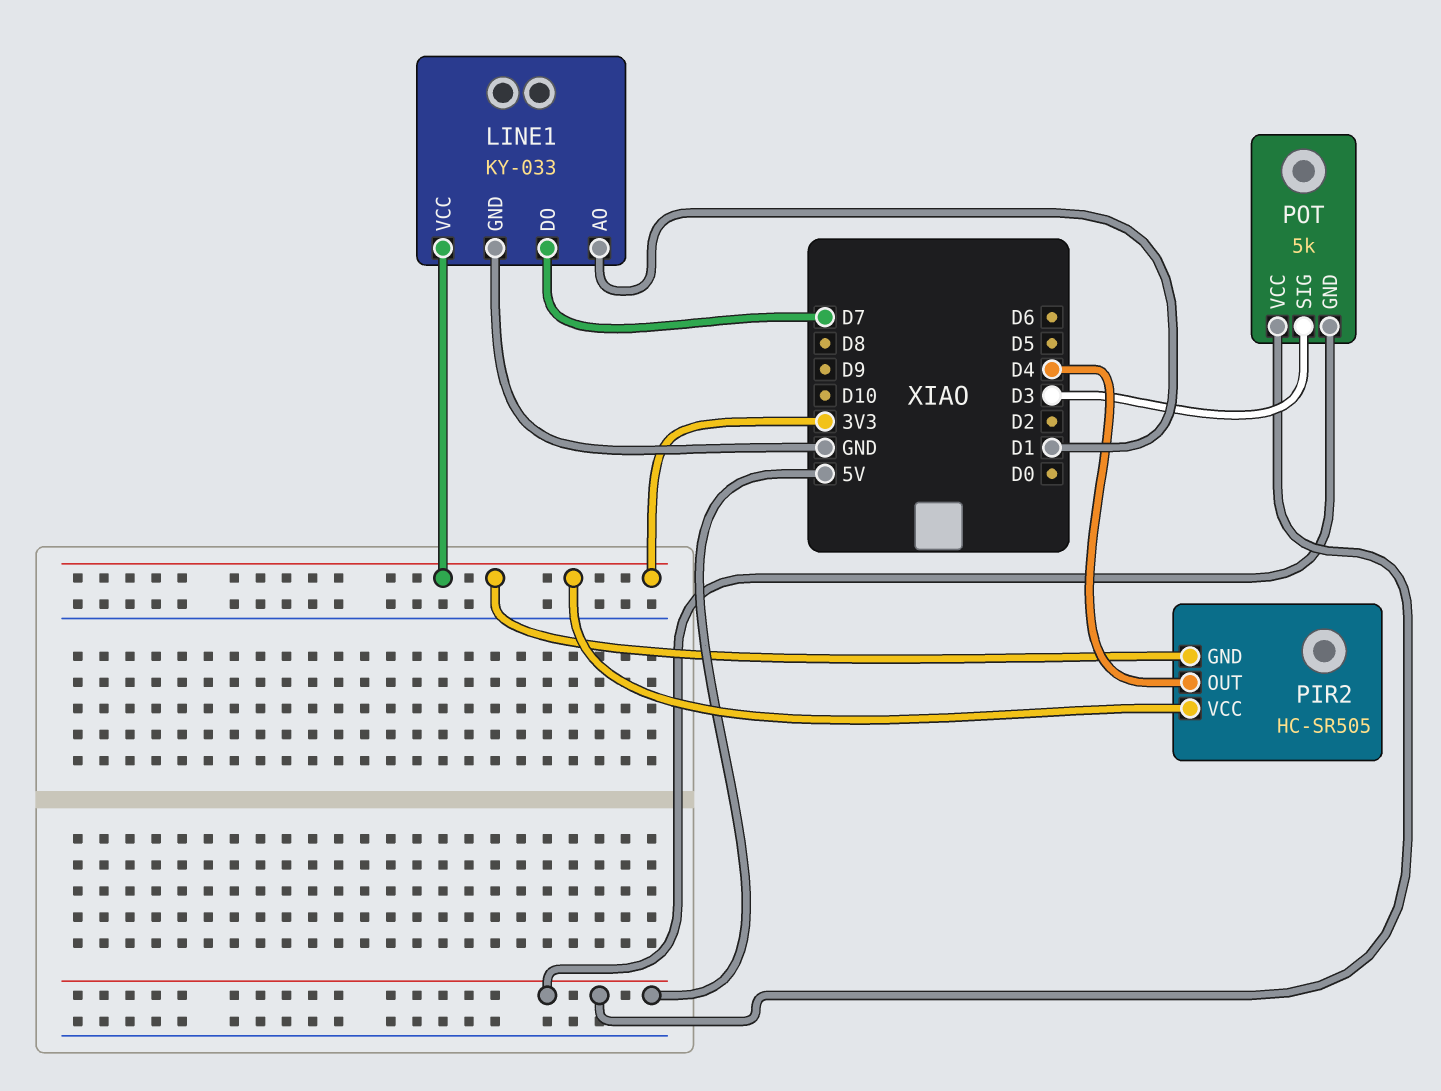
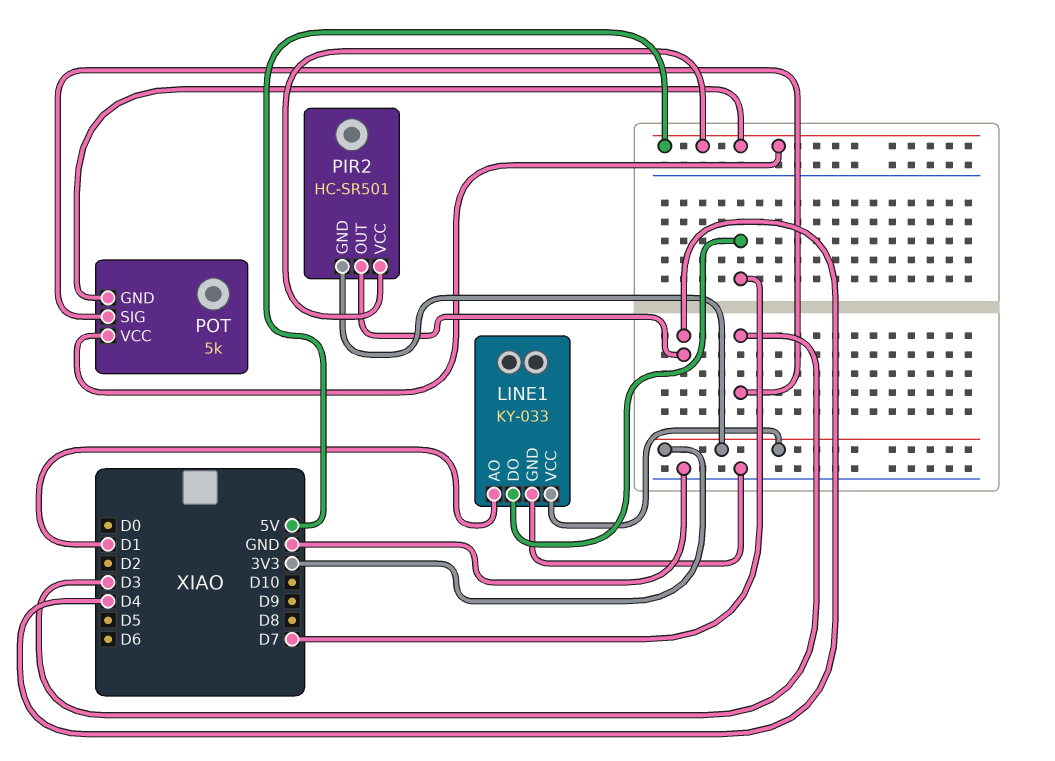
PIR2: HC-SR505 -> HC-SR501
PIR2 pin VCC: 3V3 -> 5V

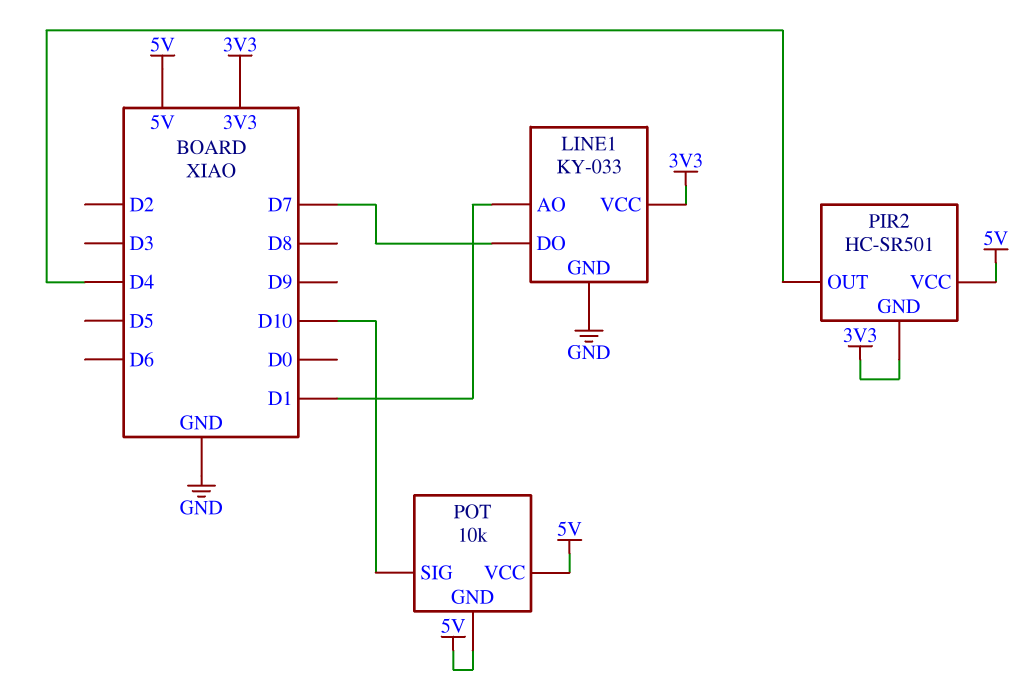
POT: 5k -> 10k
POT pin SIG: D3 -> D10

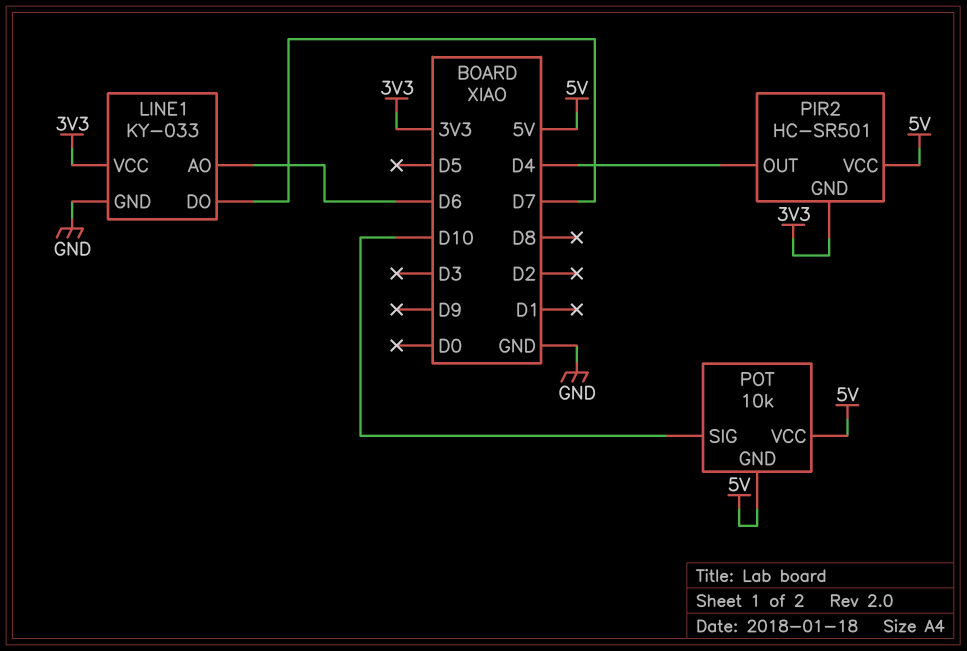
LINE1 pin AO: D1 -> D6

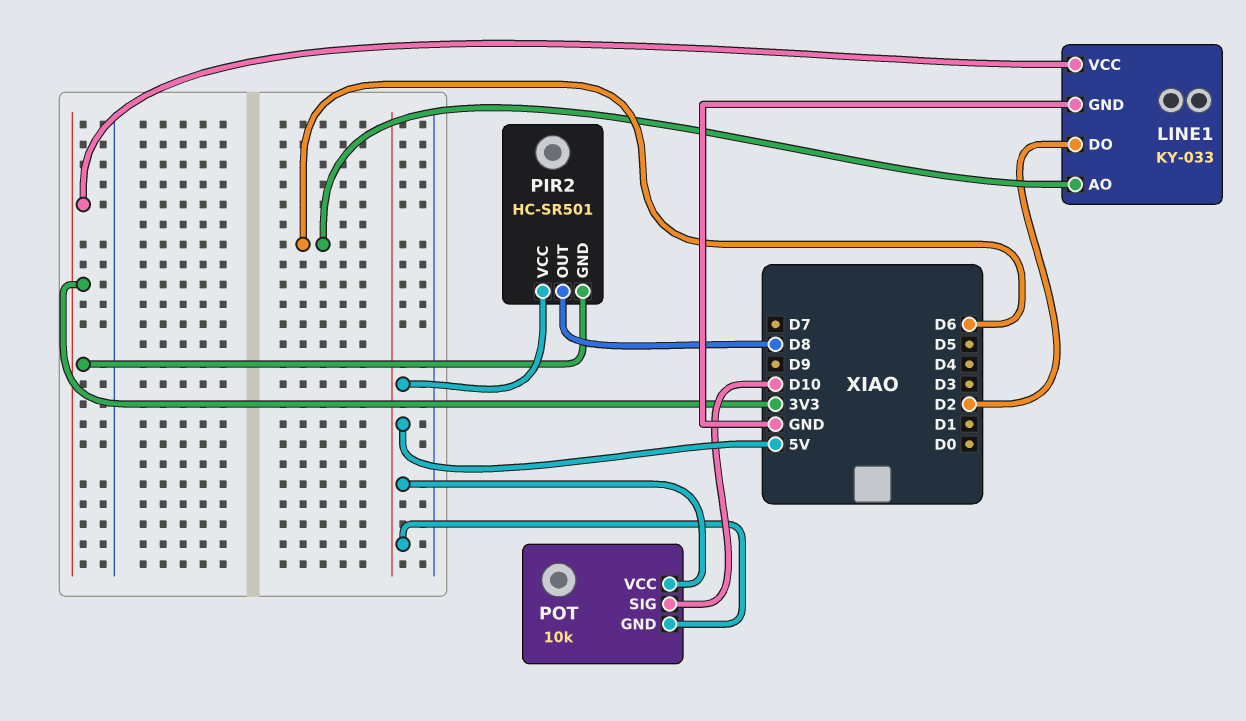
LINE1 pin DO: D7 -> D2
PIR2 pin OUT: D4 -> D8

